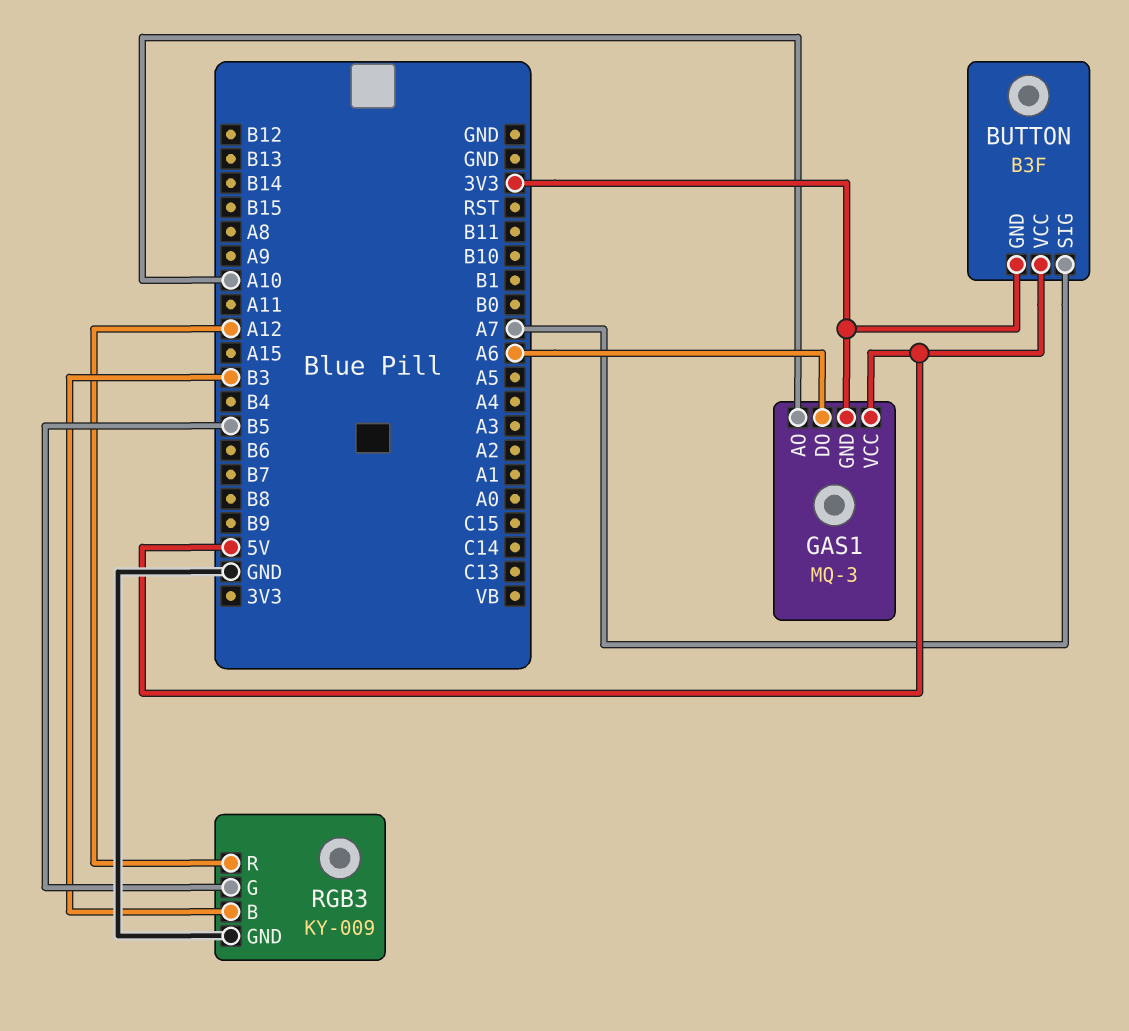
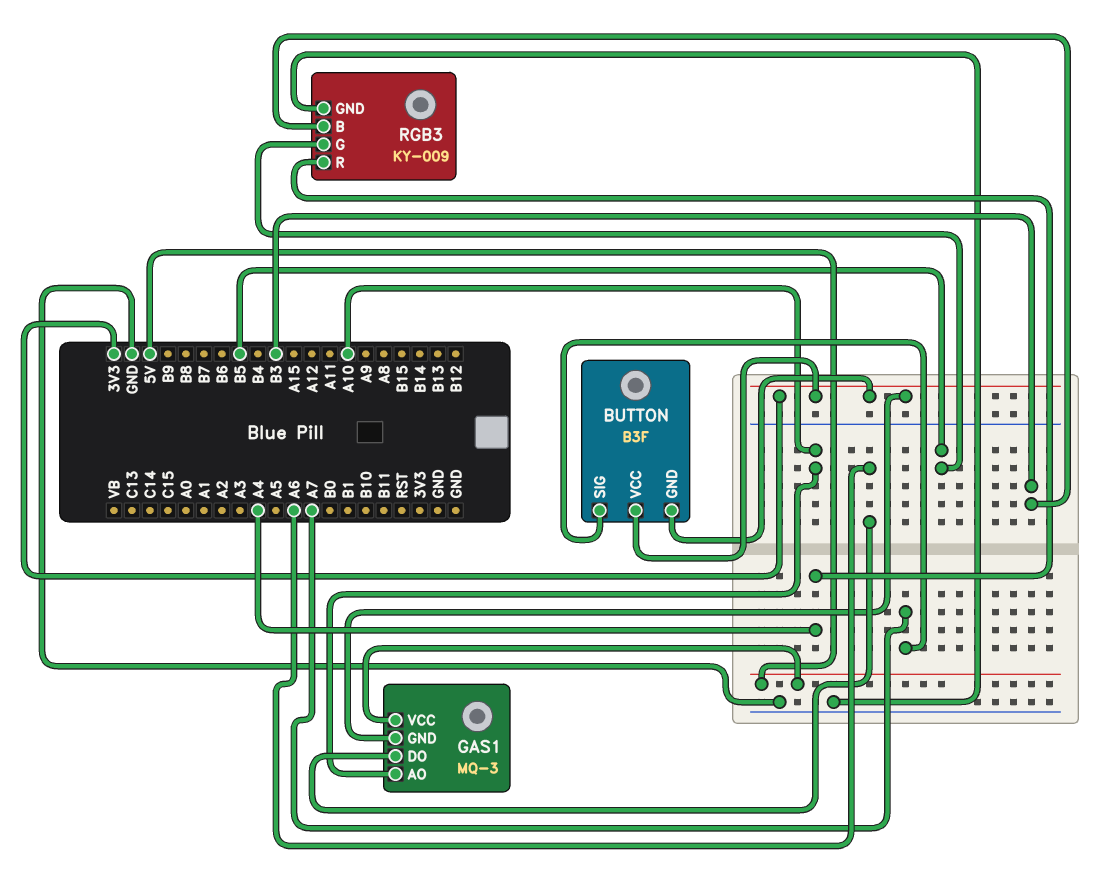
BUTTON pin VCC: 5V -> 3V3
RGB3 pin R: A12 -> A4

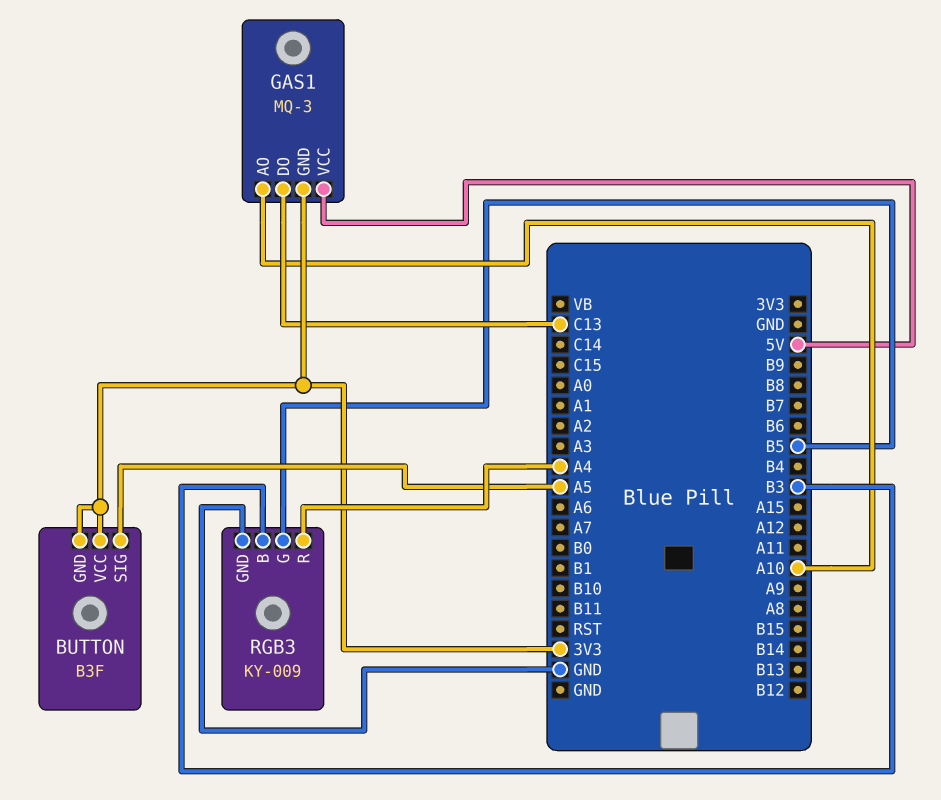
BUTTON pin SIG: A7 -> A5
GAS1 pin DO: A6 -> C13

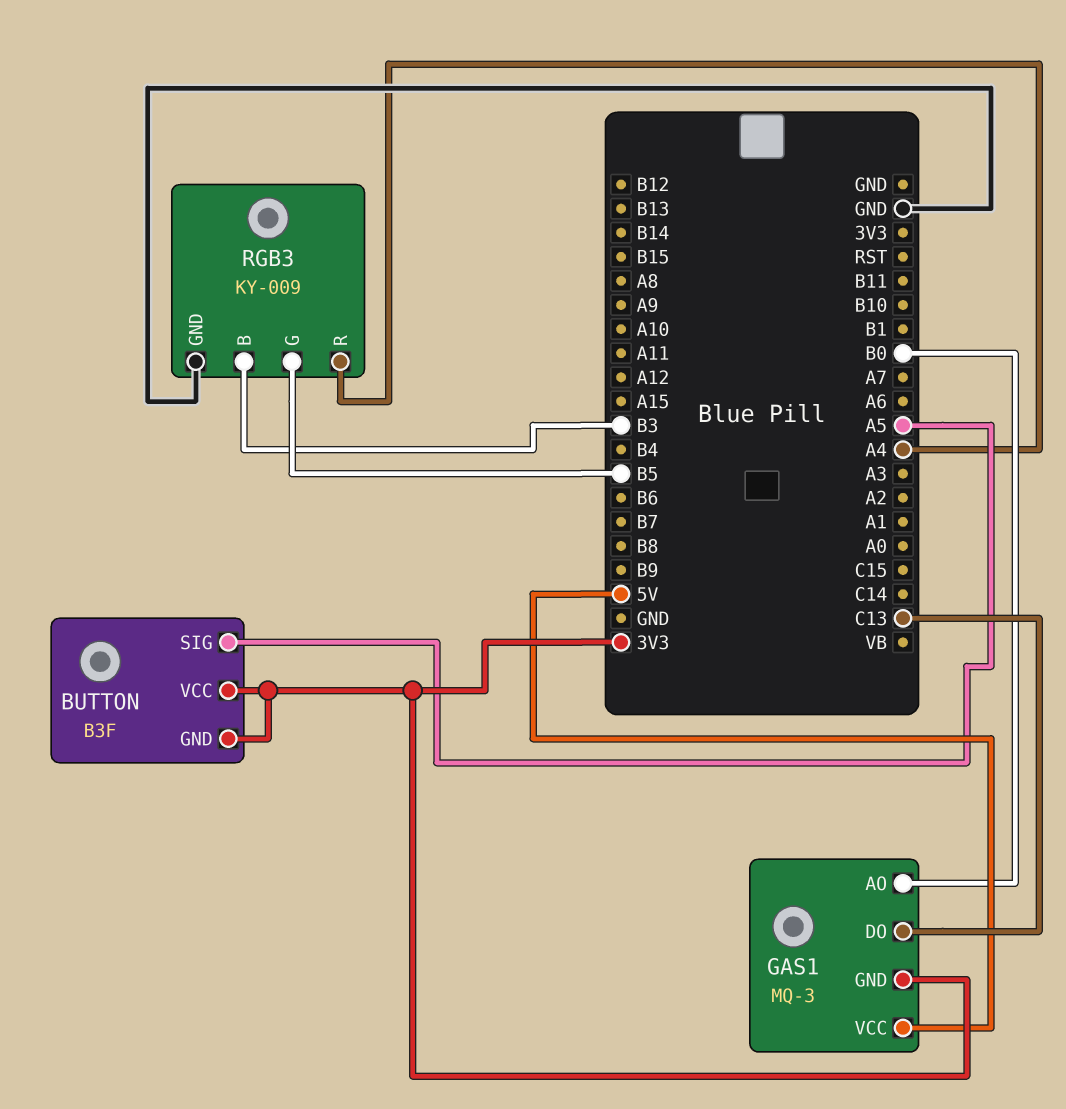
GAS1 pin AO: A10 -> B0

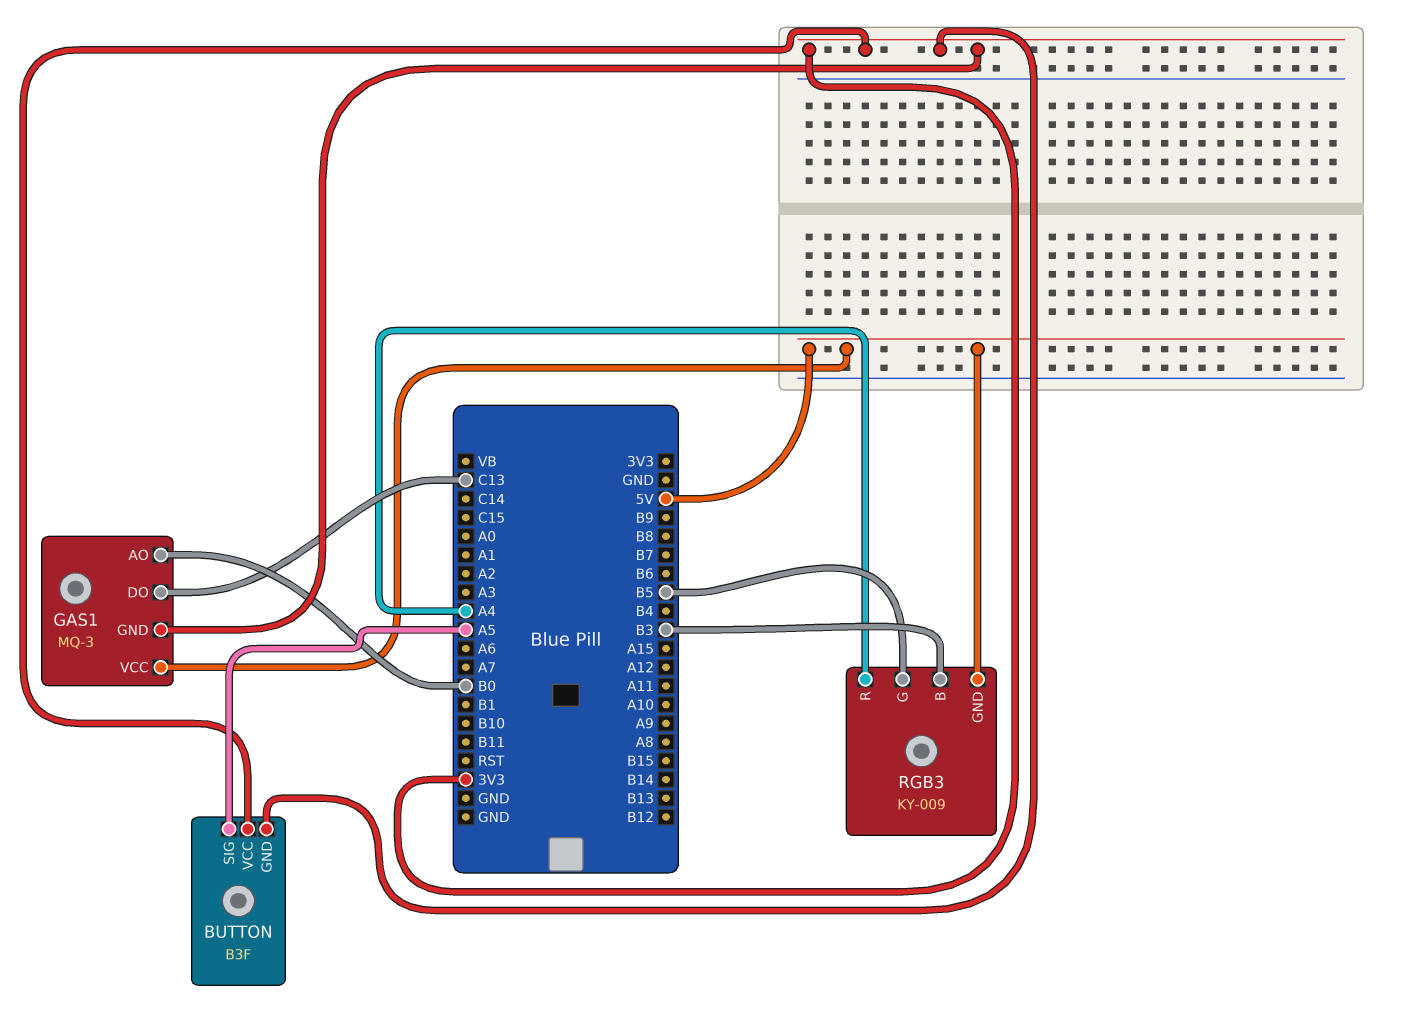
RGB3 pin GND: GND -> 5V

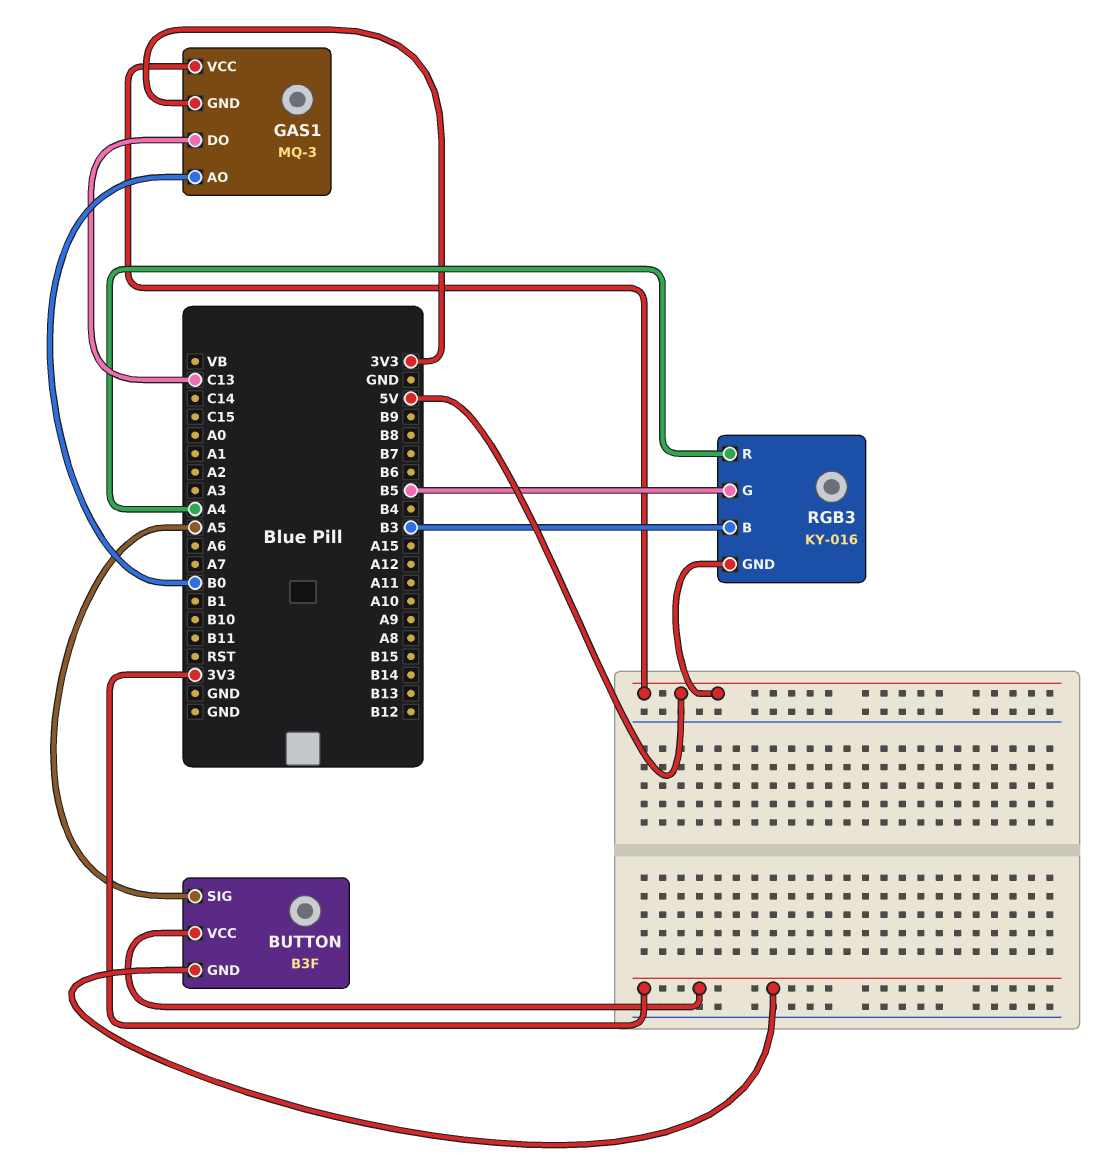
RGB3: KY-009 -> KY-016

